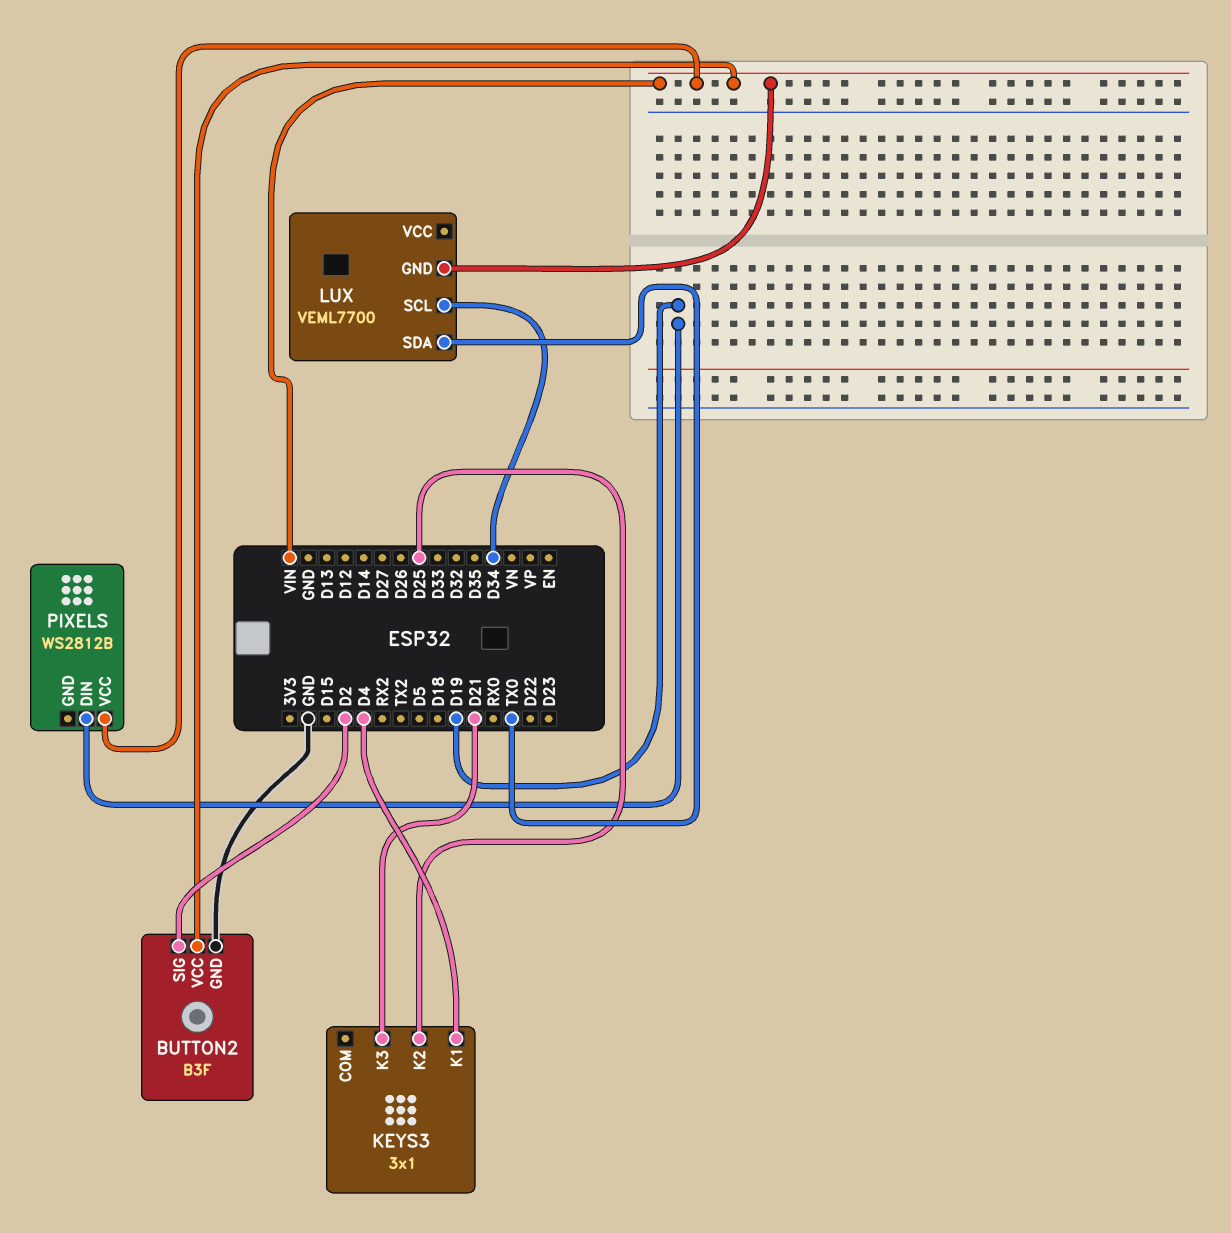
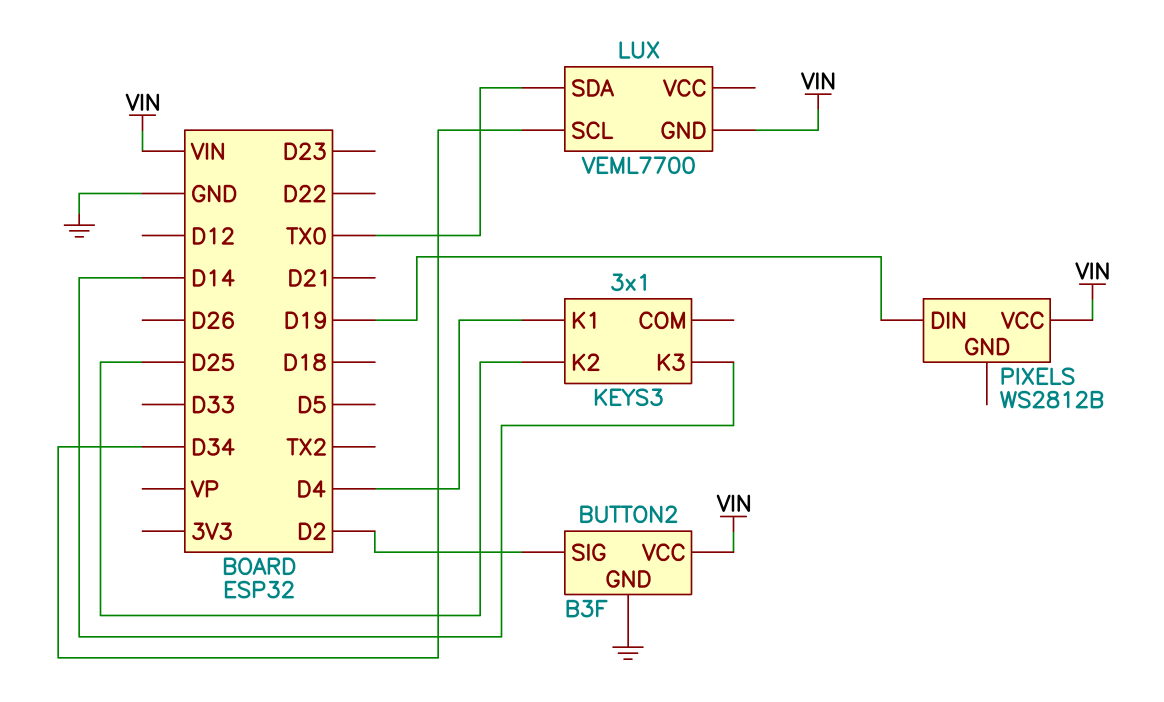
KEYS3 pin K3: D21 -> D14

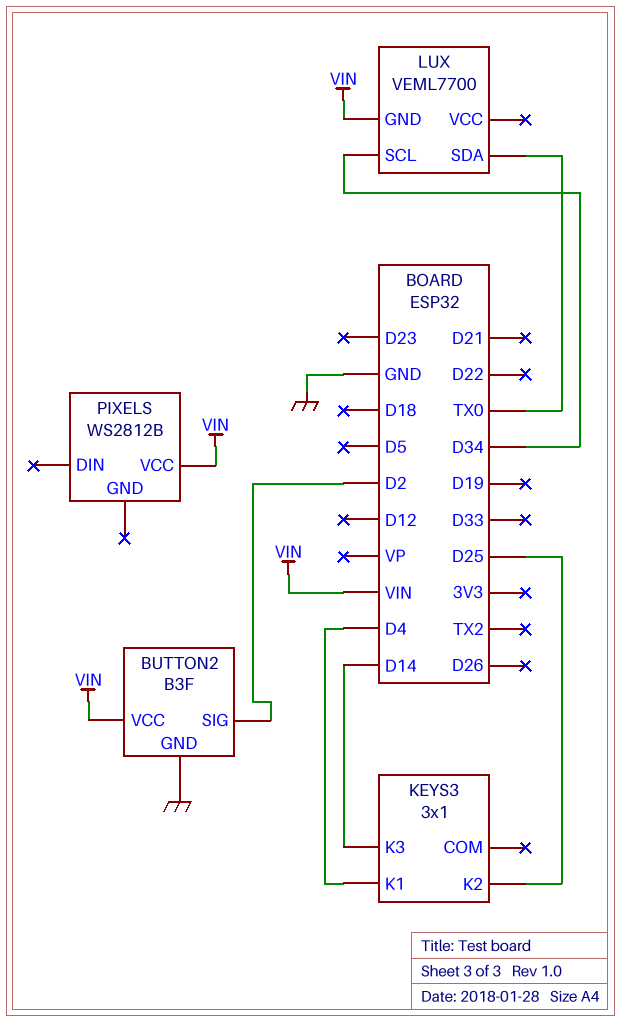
PIXELS pin DIN: D19 -> none

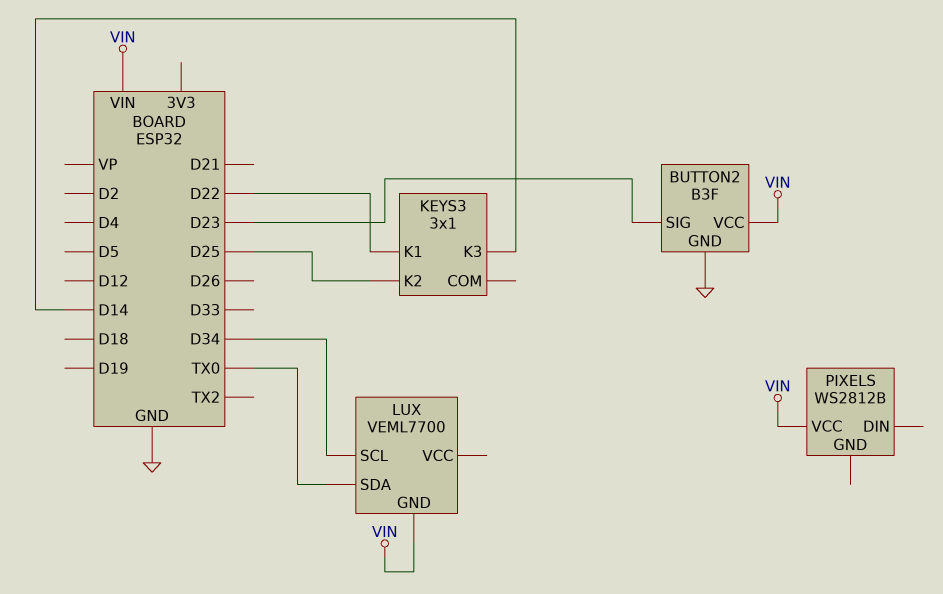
BUTTON2 pin SIG: D2 -> D23
KEYS3 pin K1: D4 -> D22

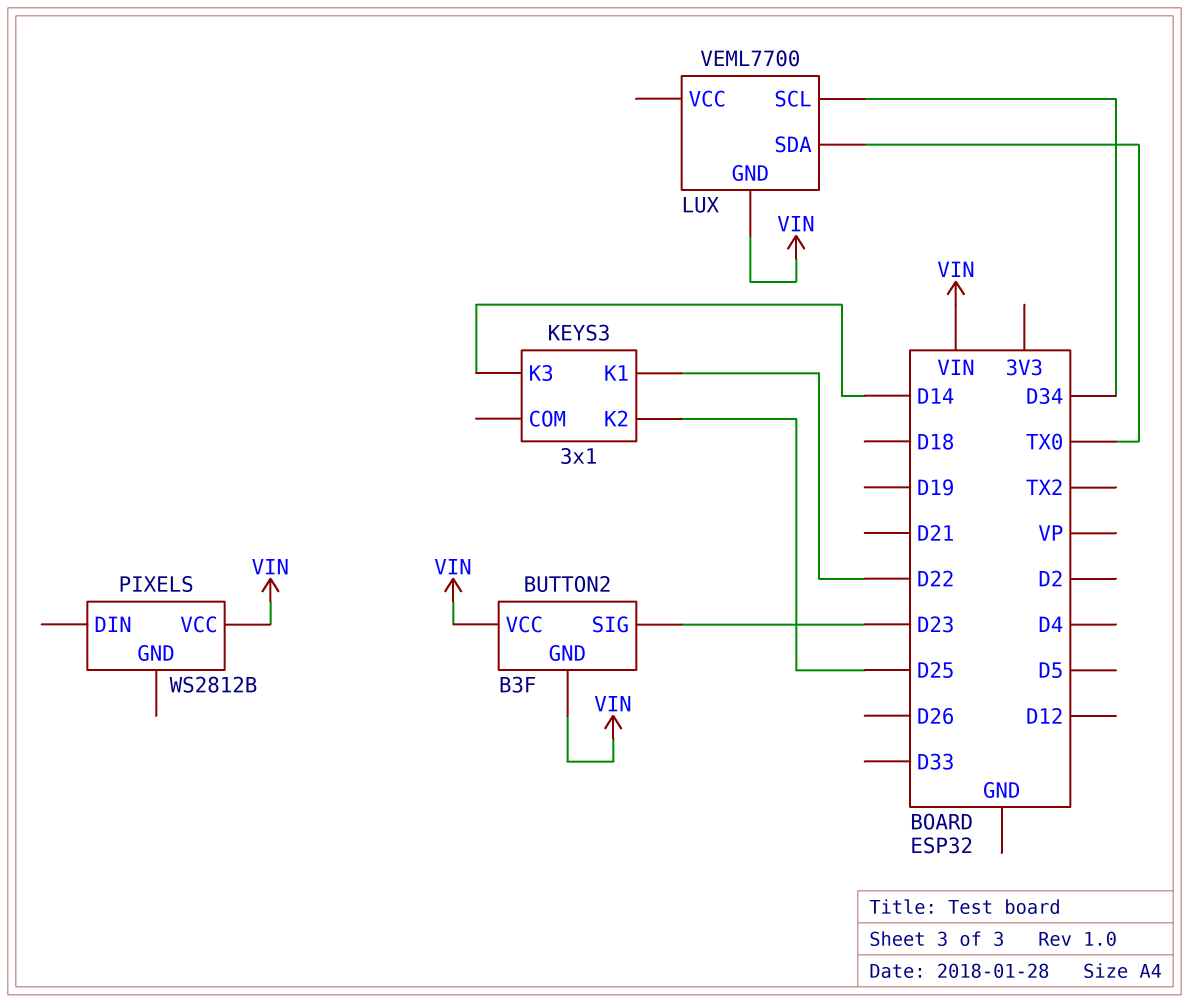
BUTTON2 pin GND: GND -> VIN

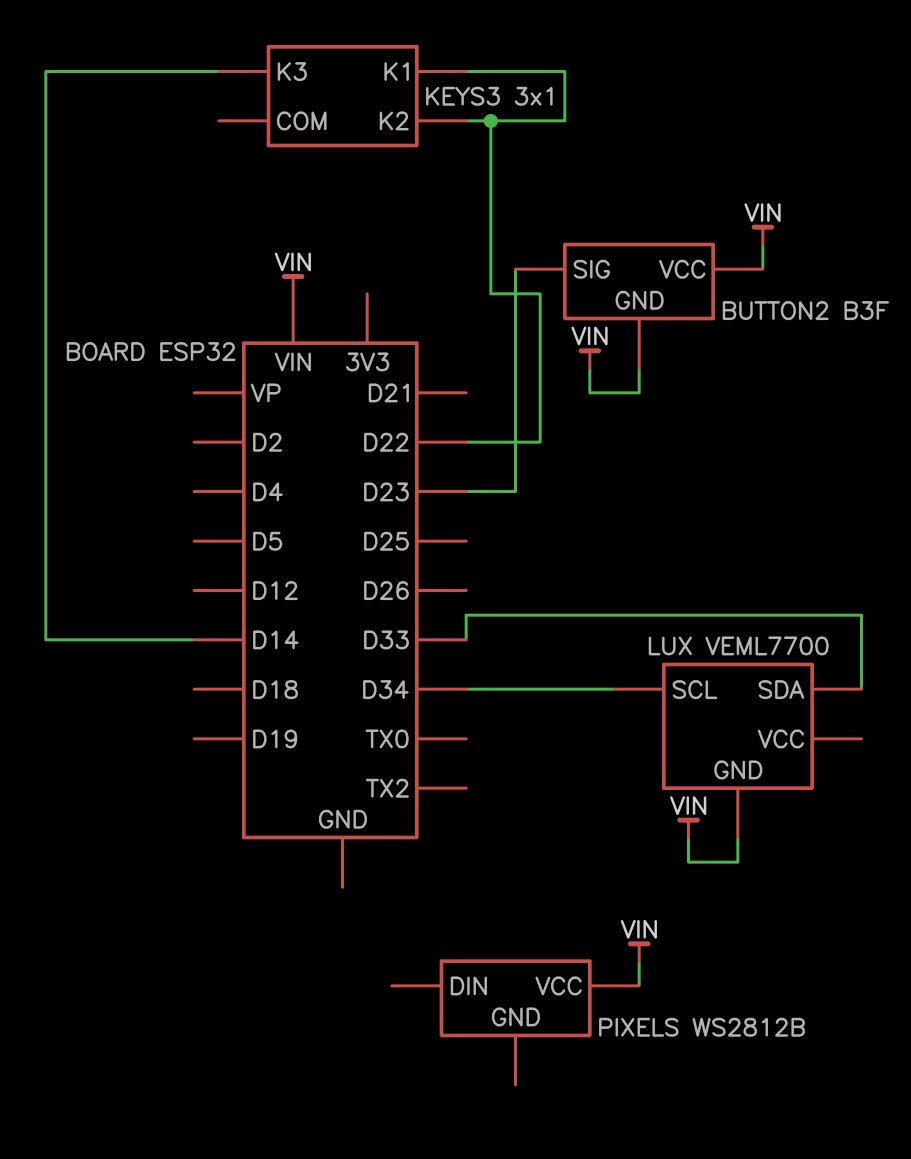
KEYS3 pin K2: D25 -> D22
LUX pin SDA: TX0 -> D33

